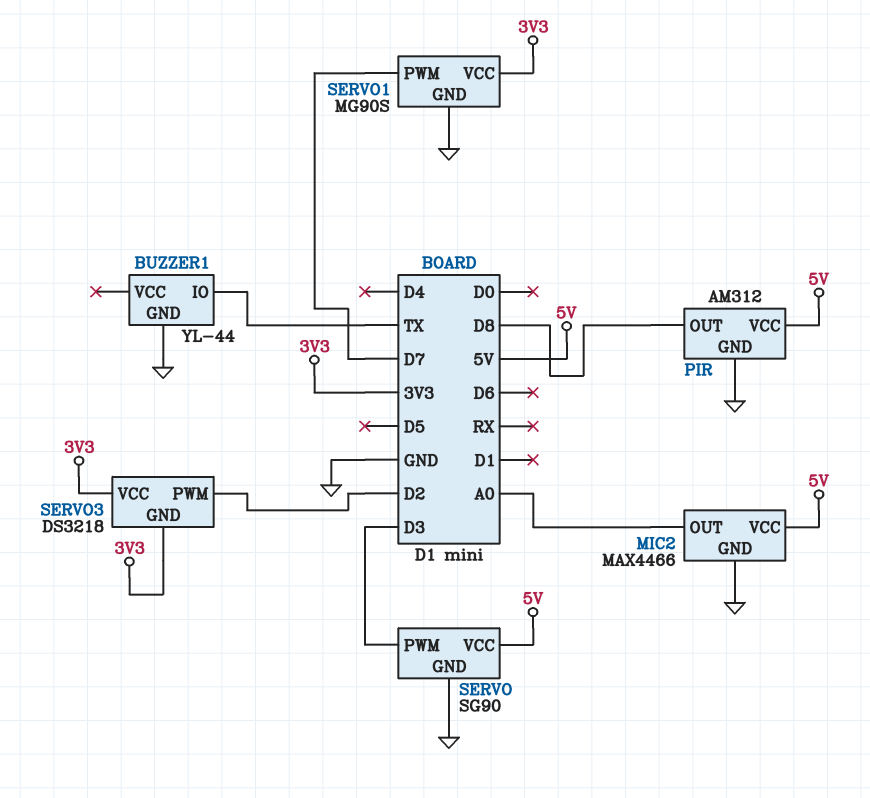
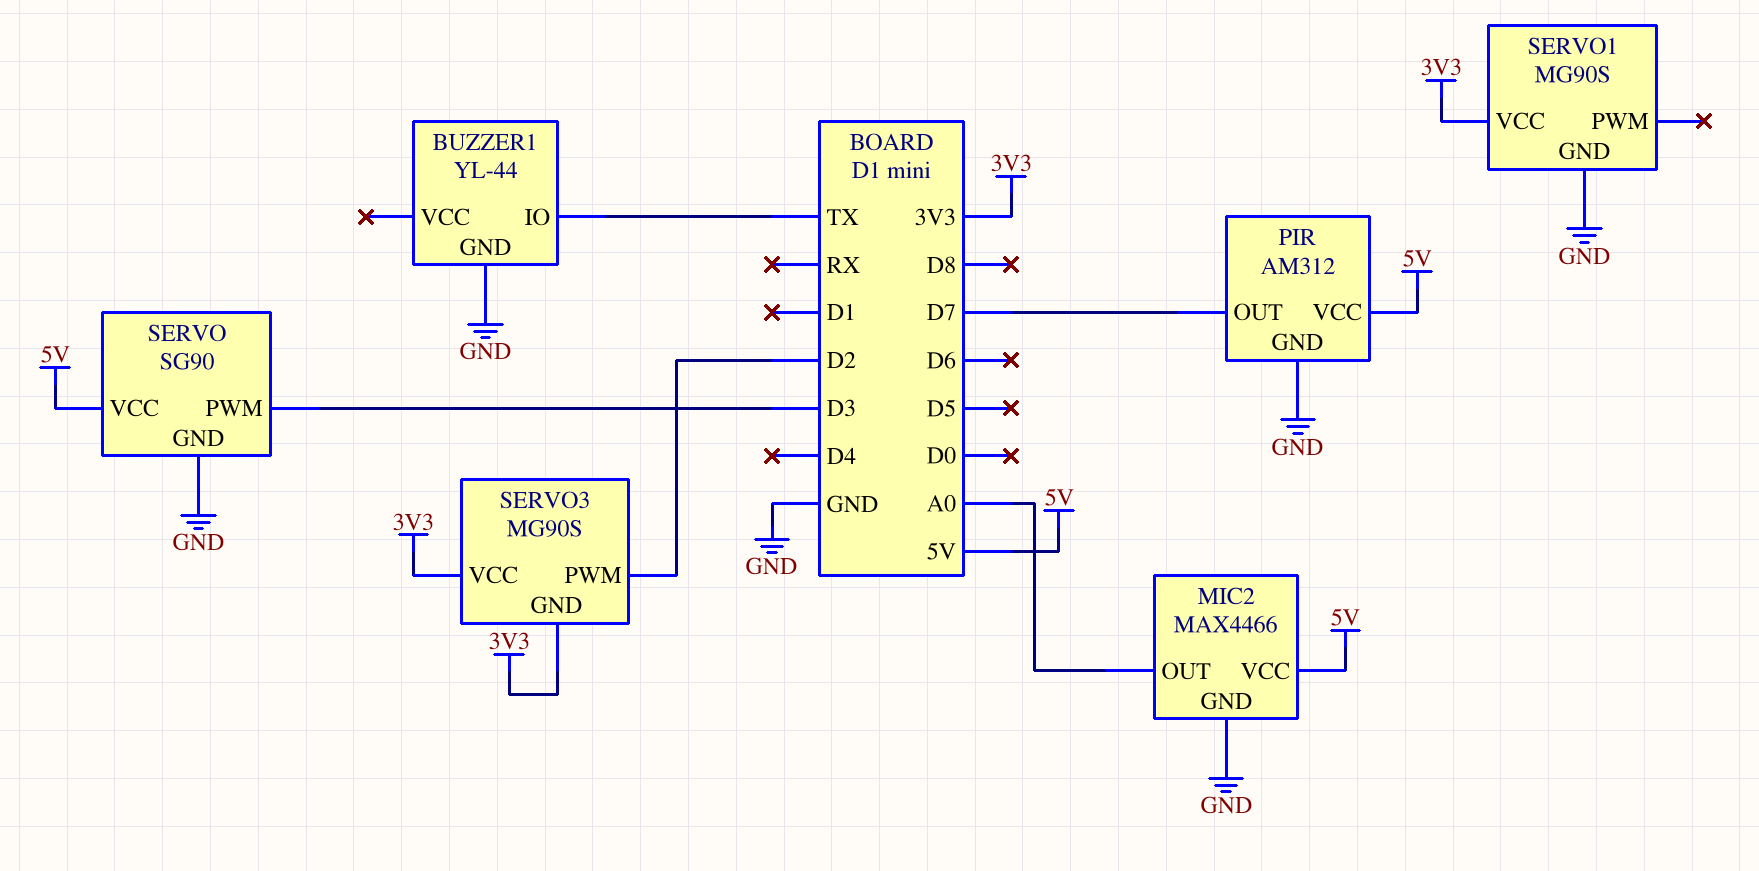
PIR pin OUT: D8 -> D7
SERVO1 pin PWM: D7 -> none
SERVO3: DS3218 -> MG90S

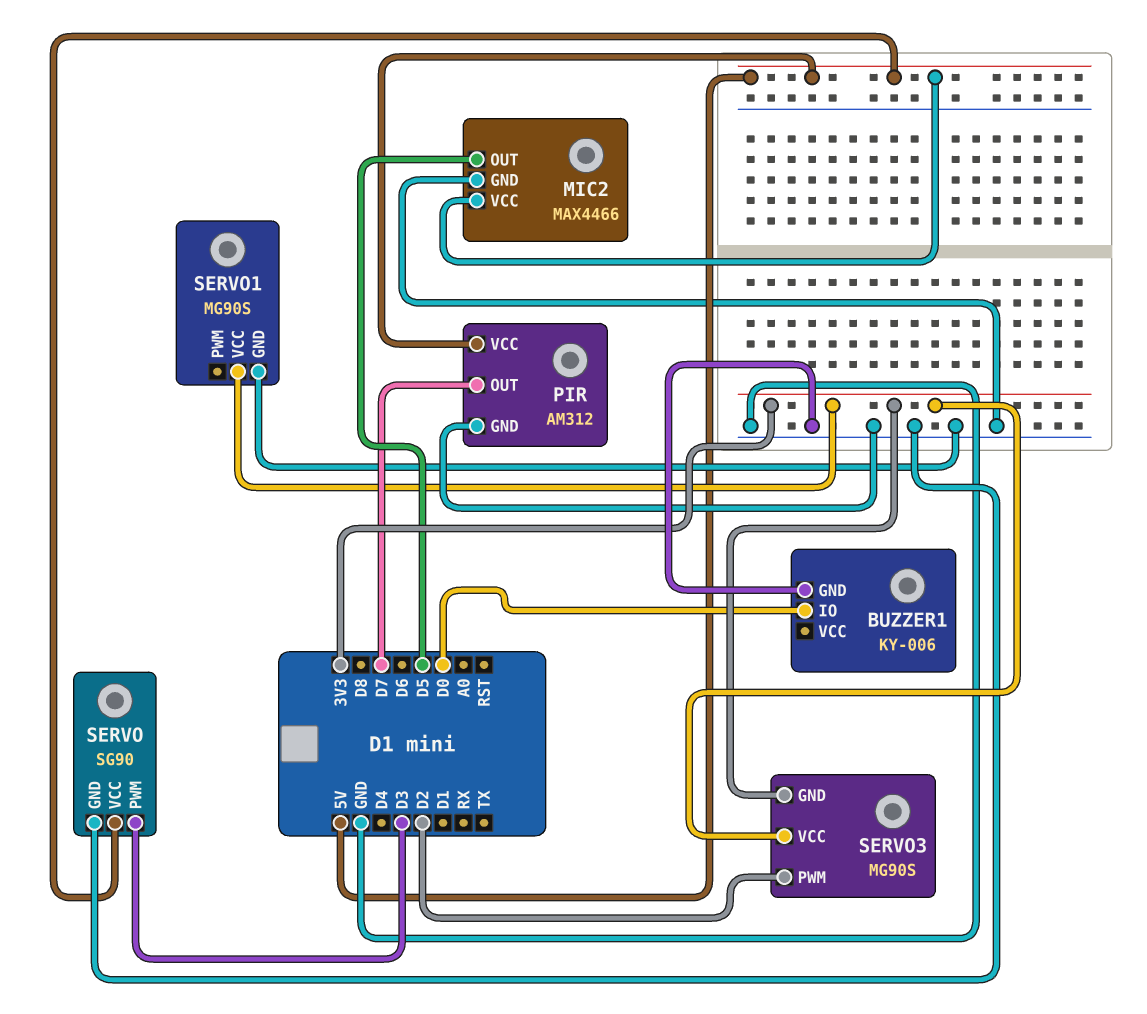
BUZZER1: YL-44 -> KY-006
BUZZER1 pin IO: TX -> D0
MIC2 pin OUT: A0 -> D5

